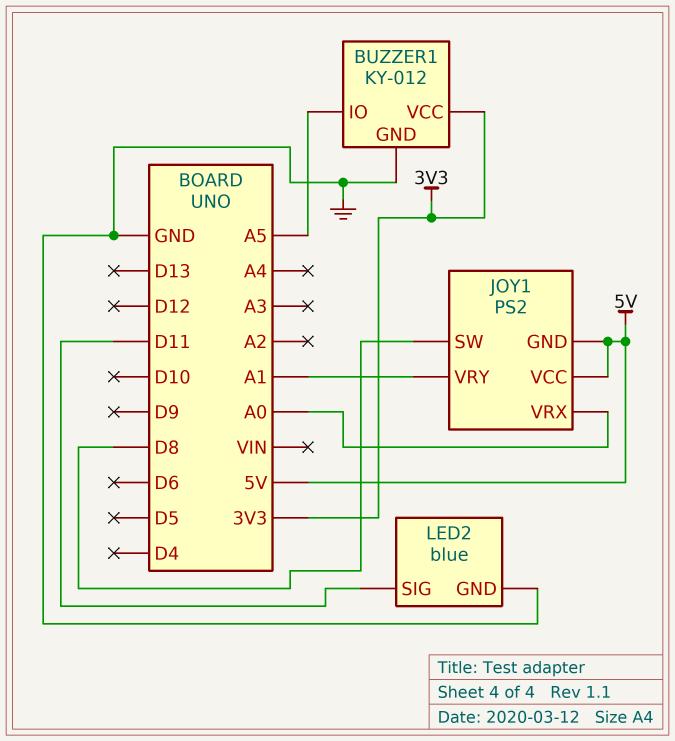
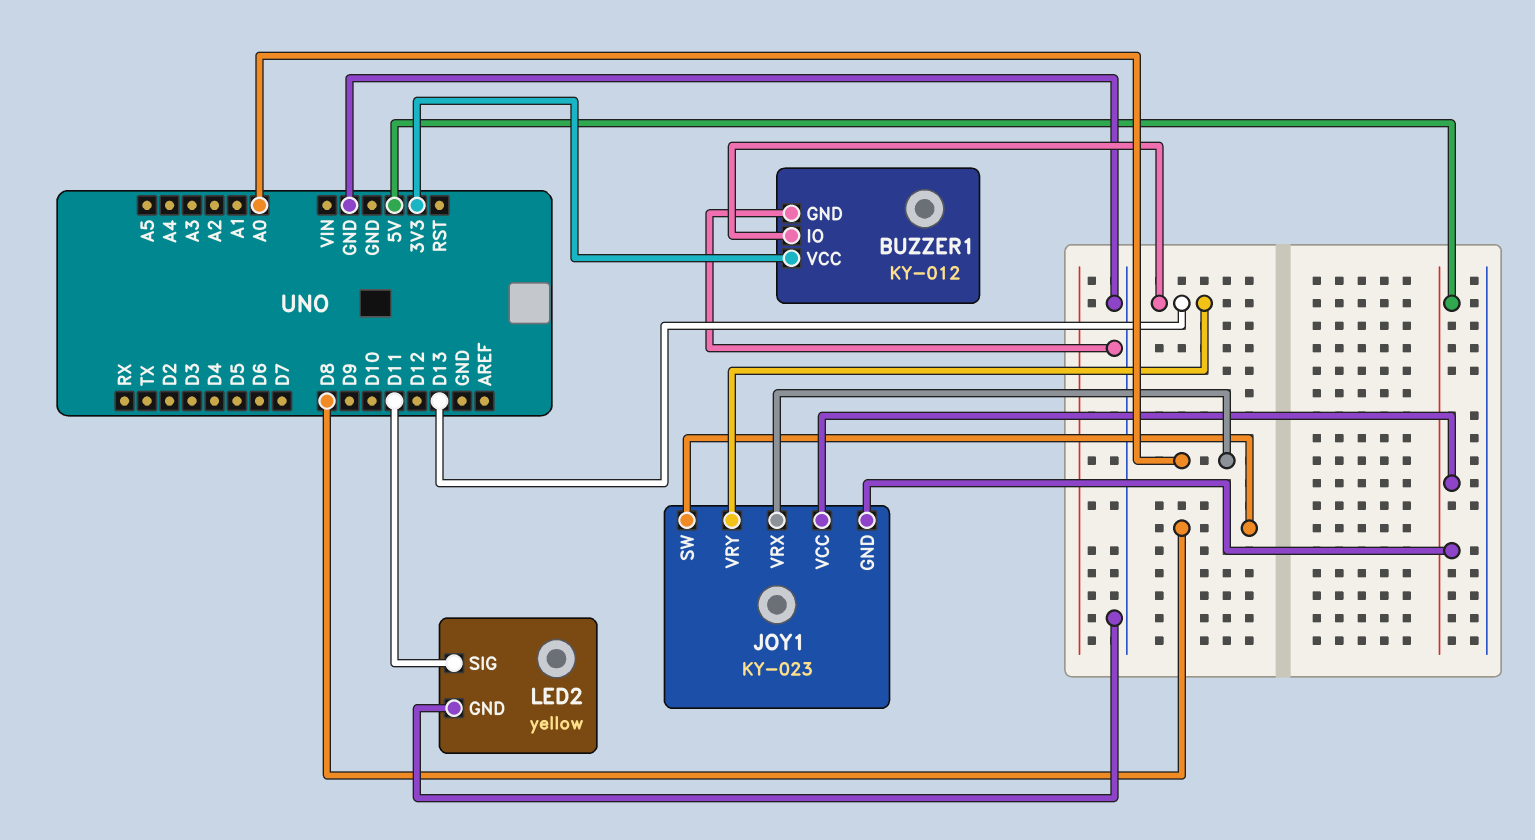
BUZZER1 pin IO: A5 -> D13
JOY1: PS2 -> KY-023
JOY1 pin VRY: A1 -> D13
LED2: blue -> yellow

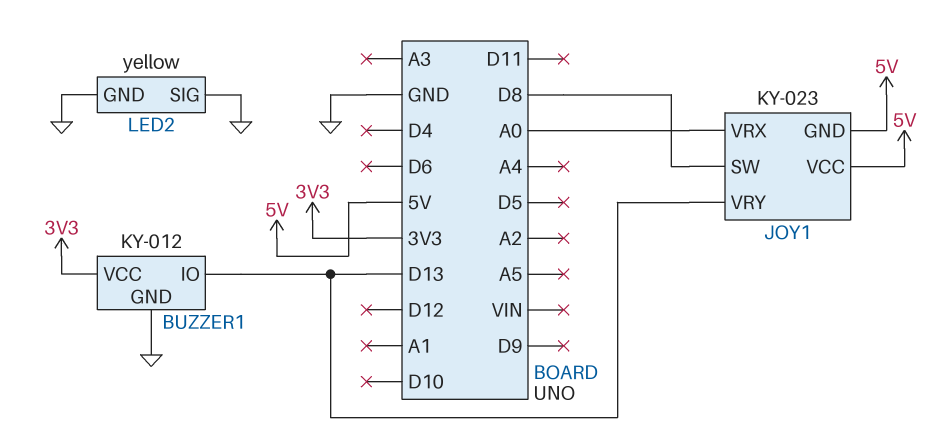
LED2 pin SIG: D11 -> GND

